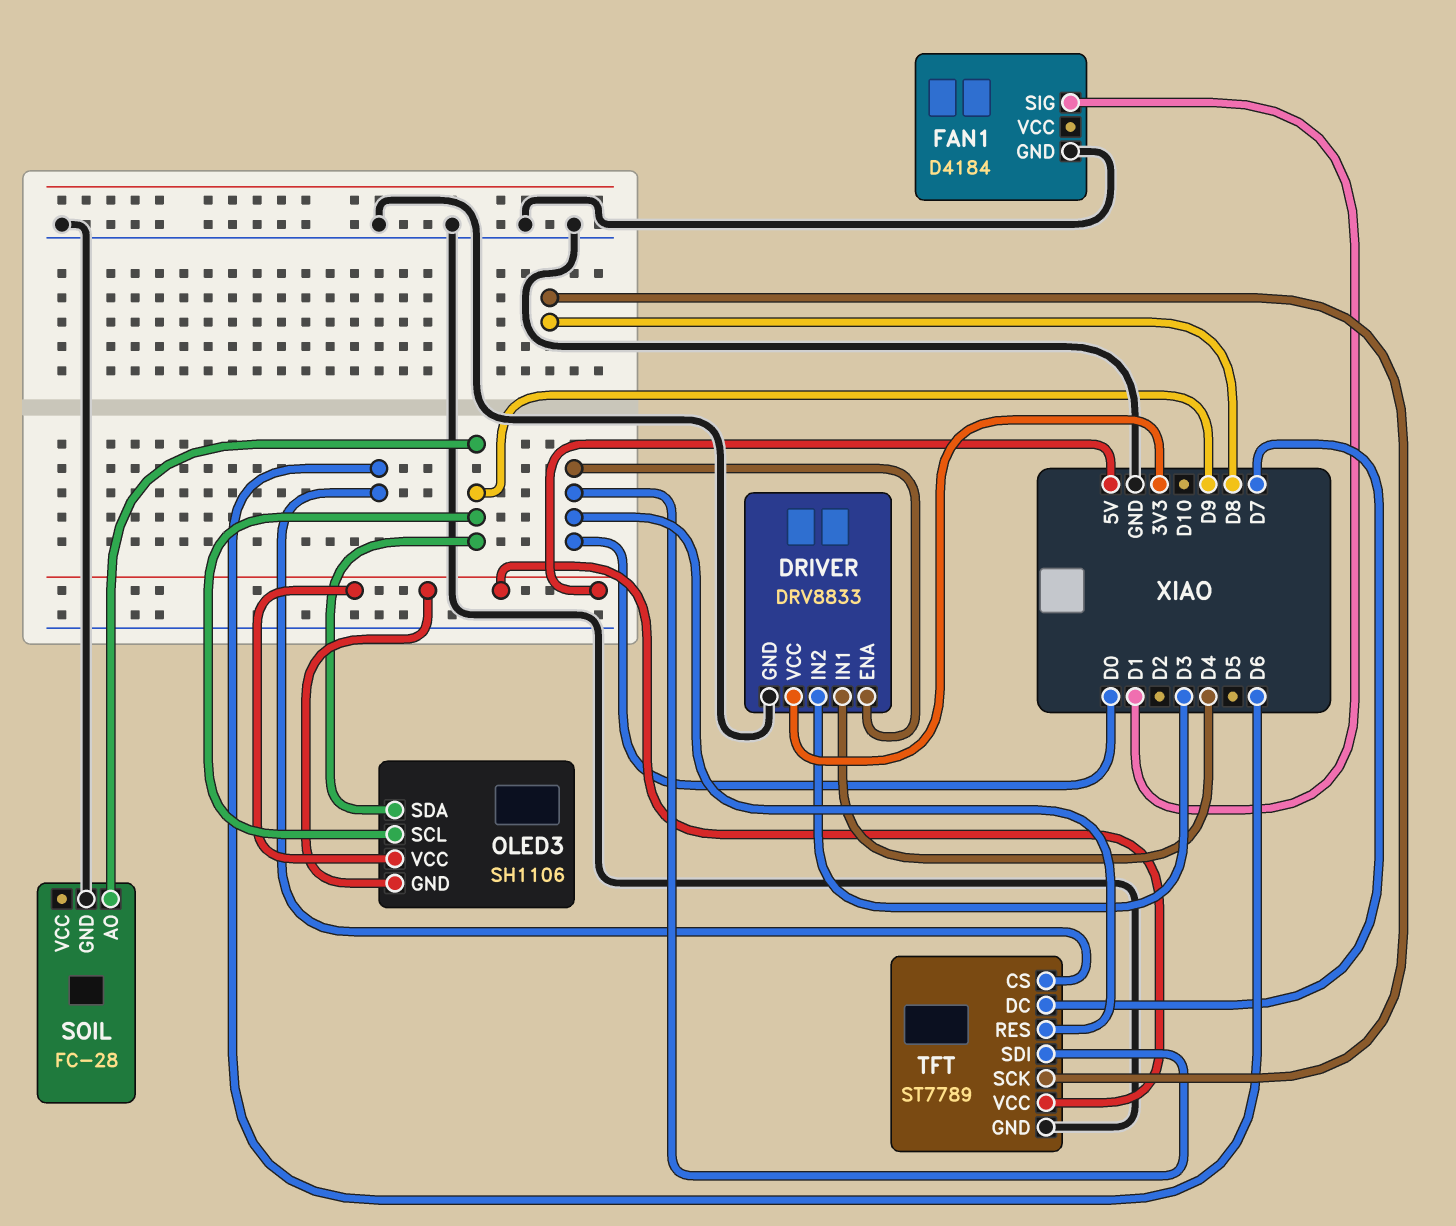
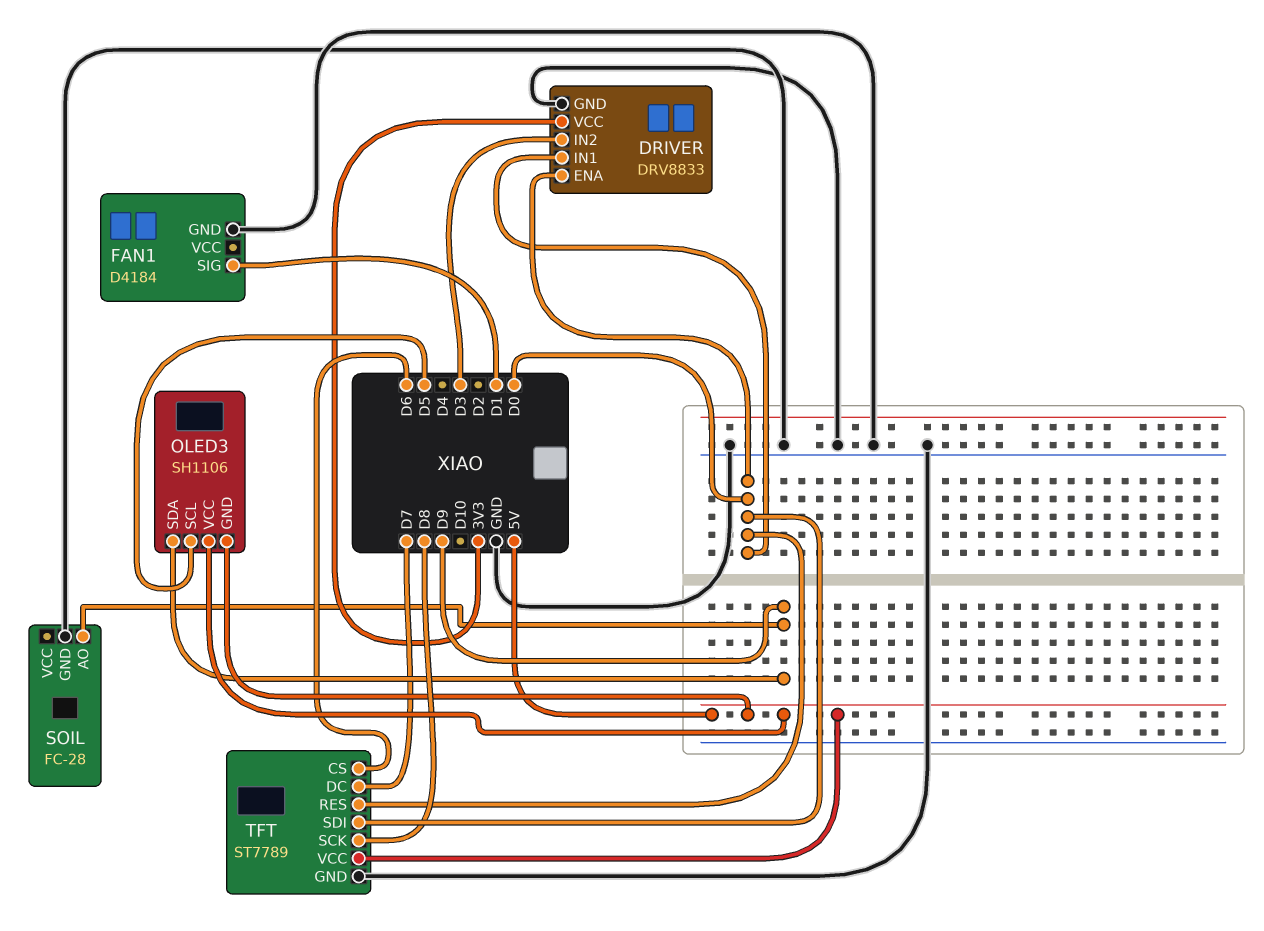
DRIVER pin IN1: D4 -> D0
OLED3 pin SCL: D9 -> D5

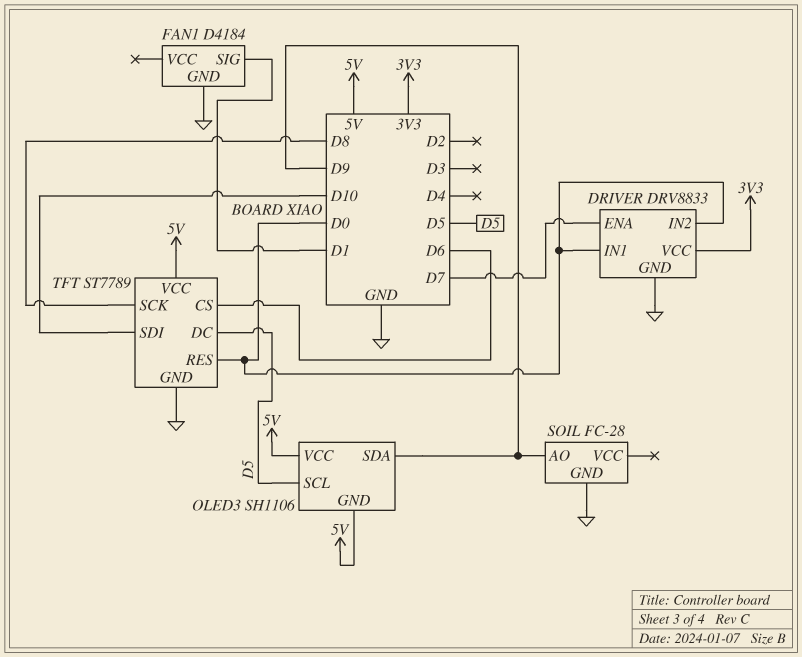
DRIVER pin ENA: D0 -> D7
DRIVER pin IN2: D3 -> D0
TFT pin DC: D7 -> D5
TFT pin SDI: D0 -> D10

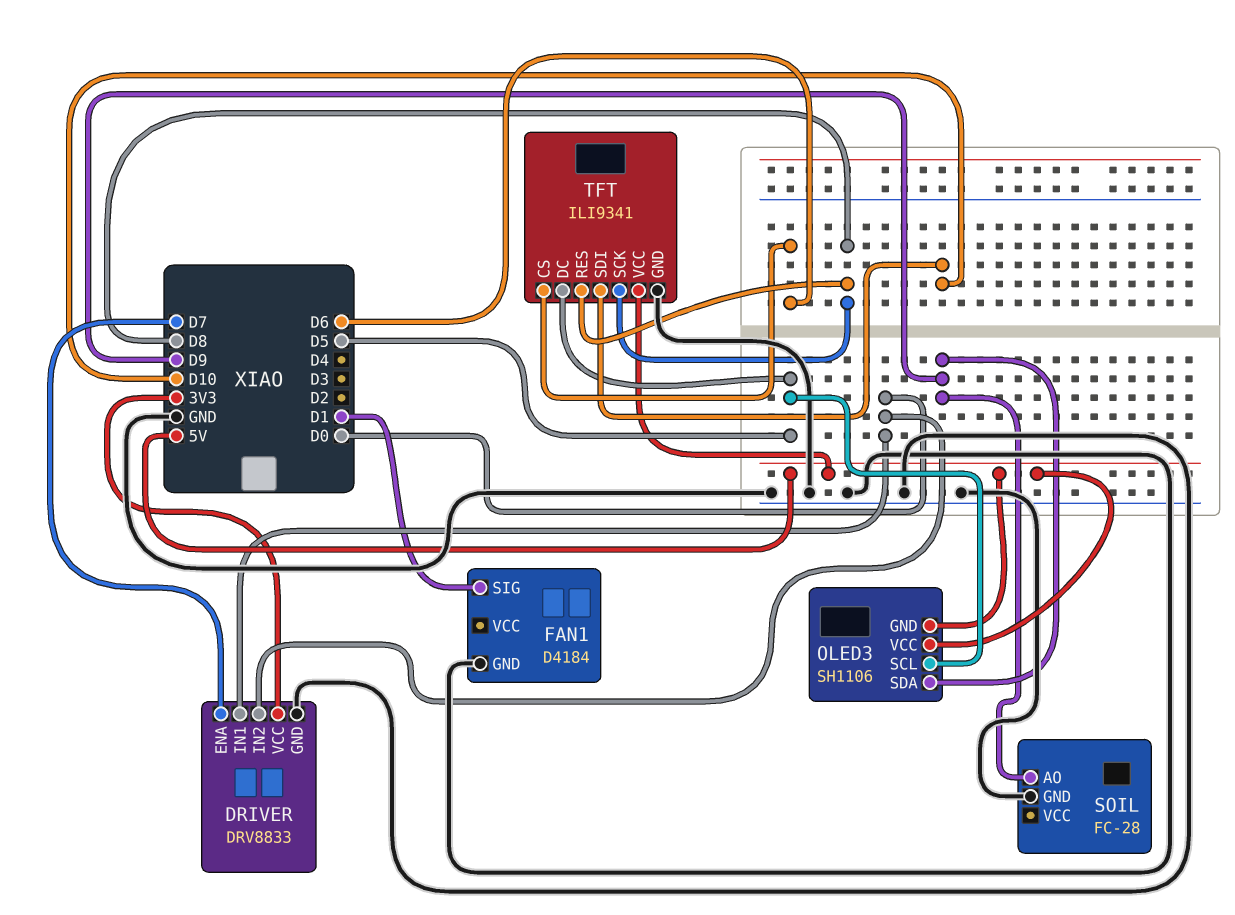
TFT: ST7789 -> ILI9341
TFT pin RES: D0 -> D8

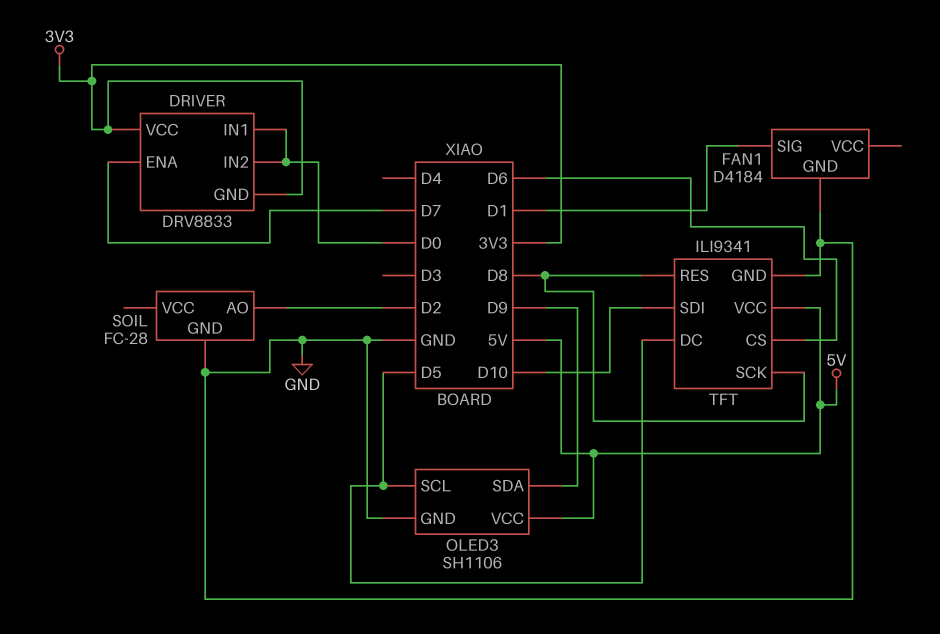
DRIVER pin GND: GND -> 3V3
OLED3 pin GND: 5V -> GND
SOIL pin AO: D9 -> D2

